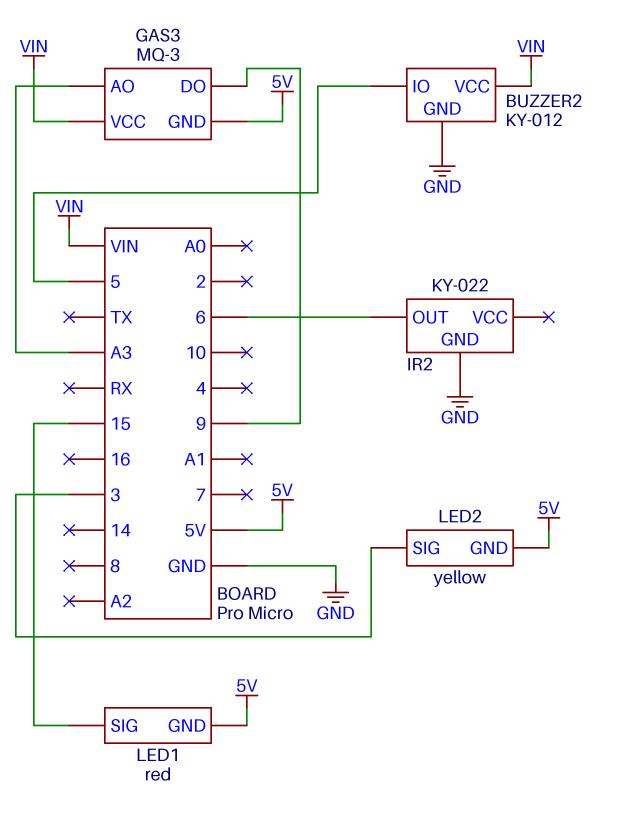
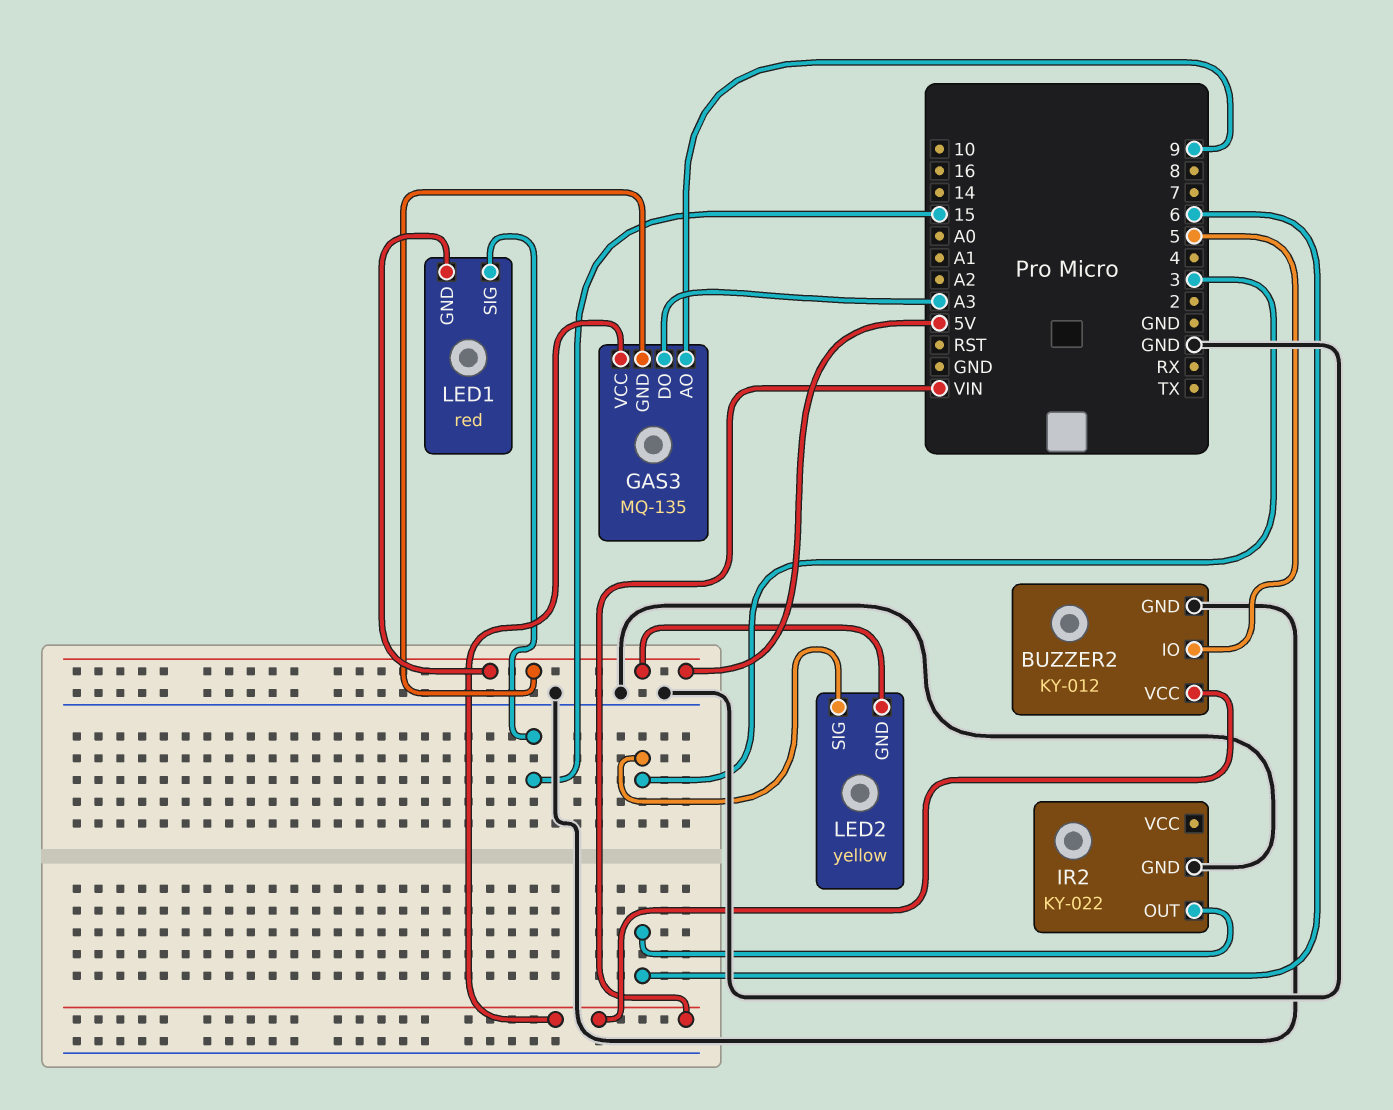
GAS3: MQ-3 -> MQ-135
GAS3 pin AO: A3 -> 9
GAS3 pin DO: 9 -> A3

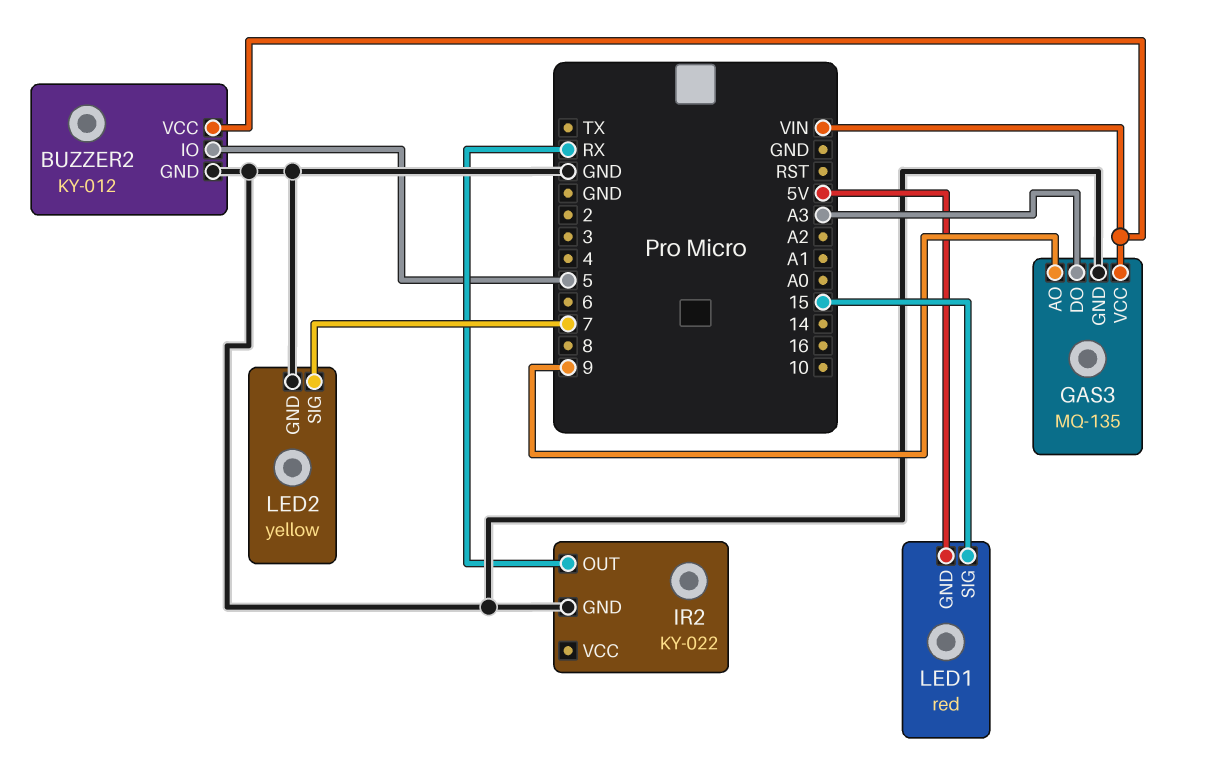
GAS3 pin GND: 5V -> GND
IR2 pin OUT: 6 -> RX
LED2 pin GND: 5V -> GND
LED2 pin SIG: 3 -> 7

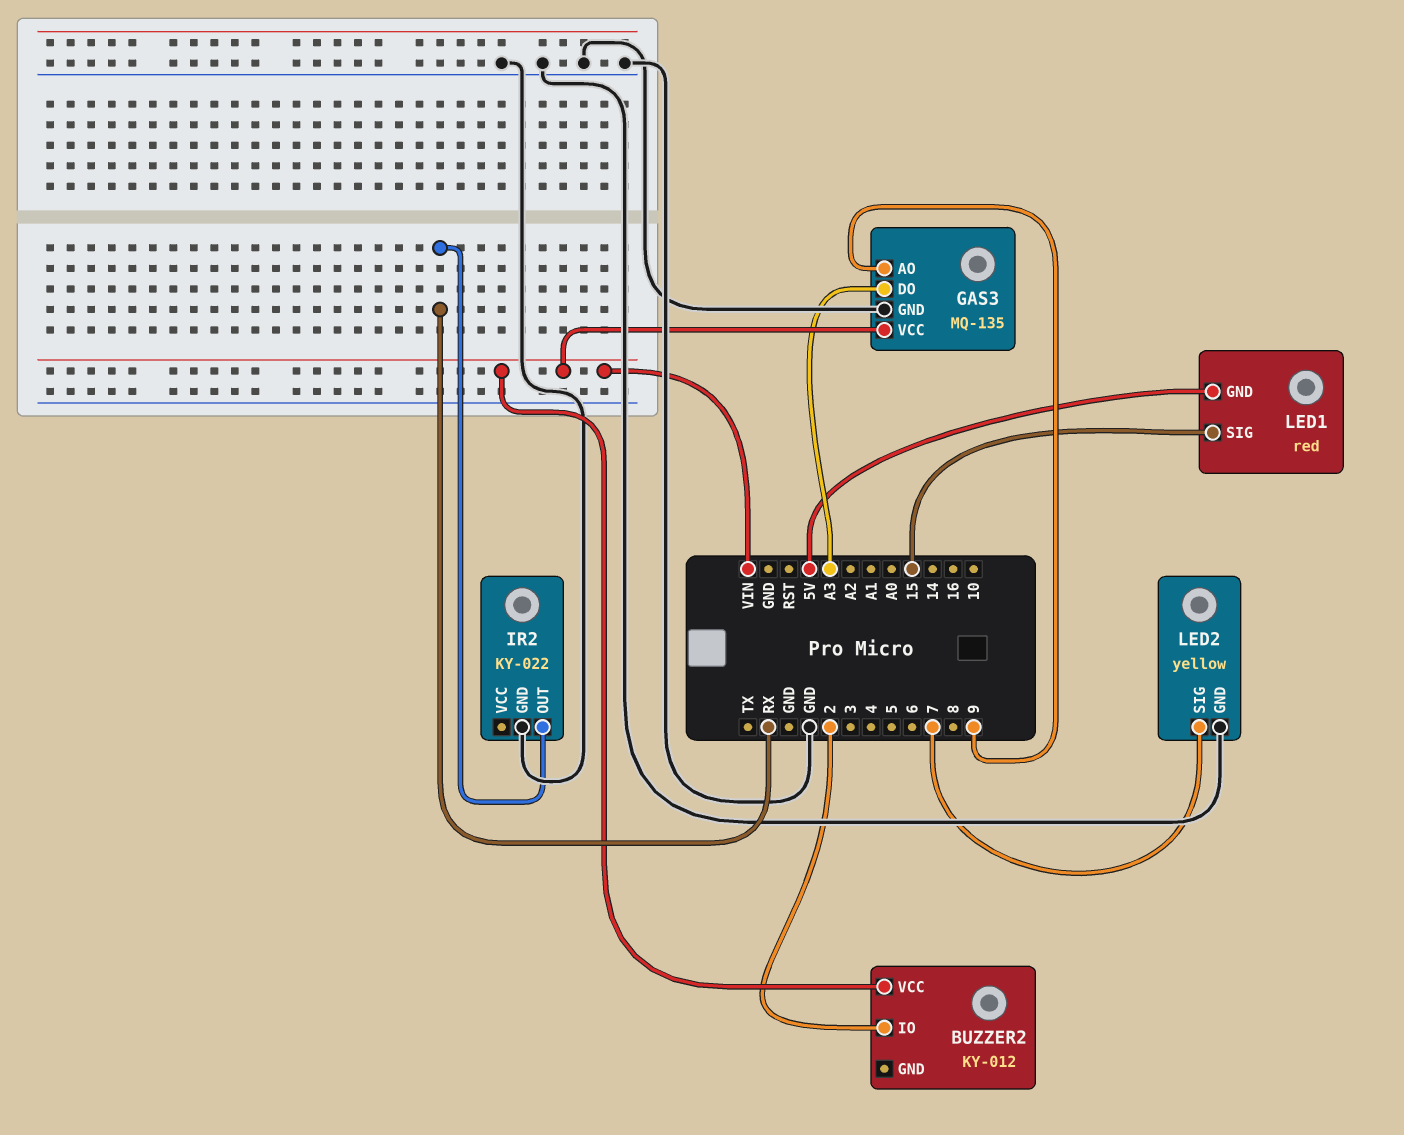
BUZZER2 pin GND: GND -> none
BUZZER2 pin IO: 5 -> 2

